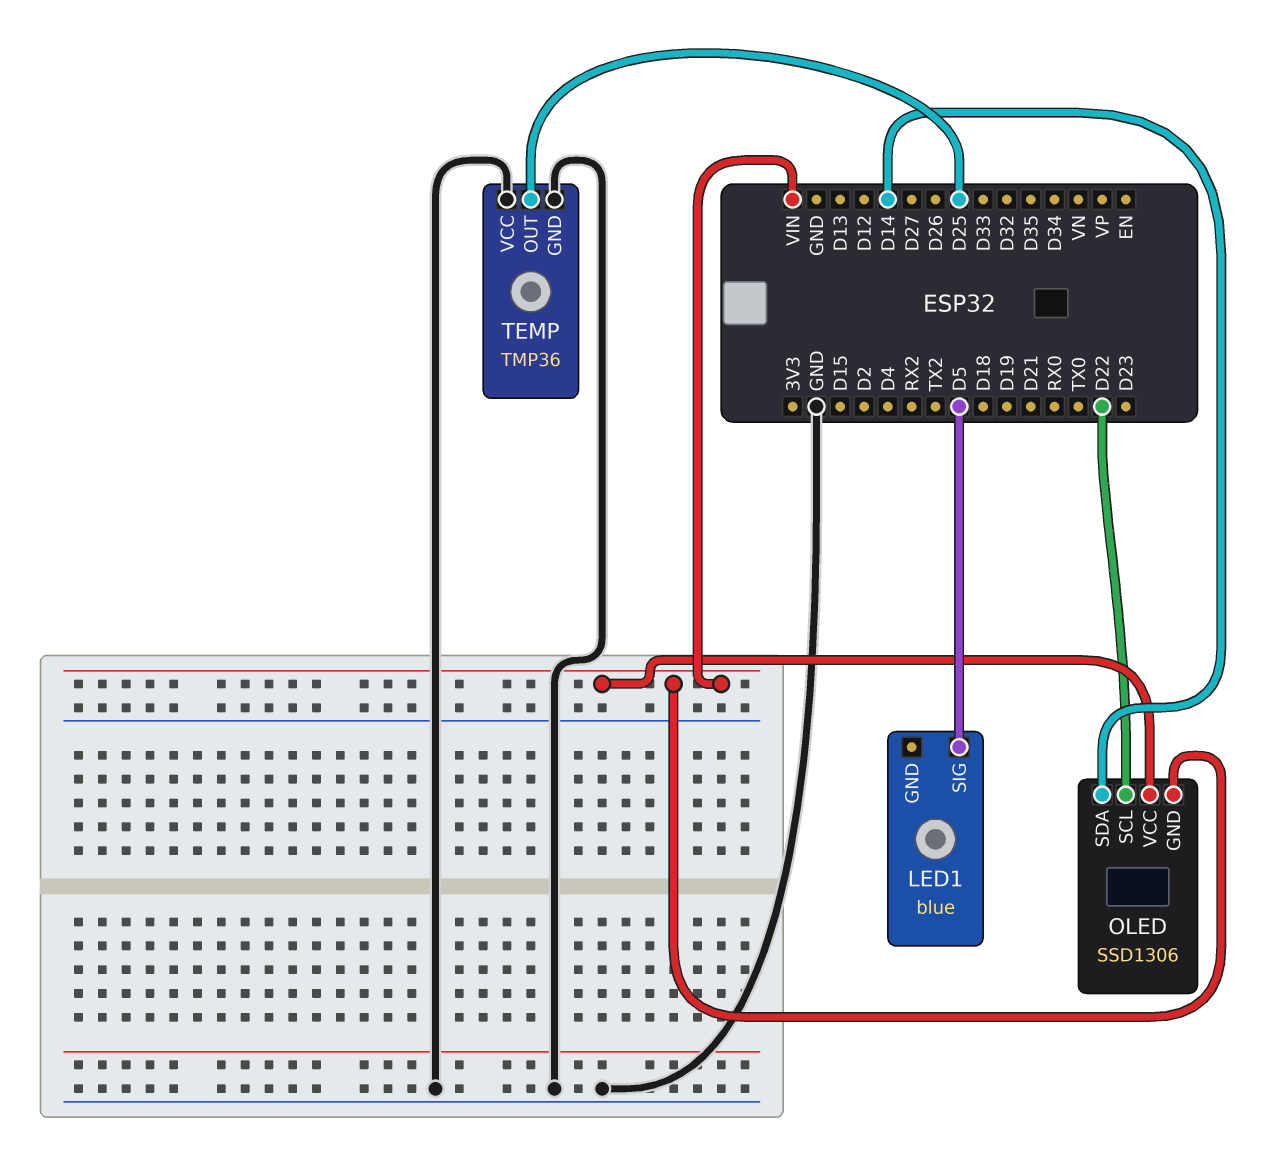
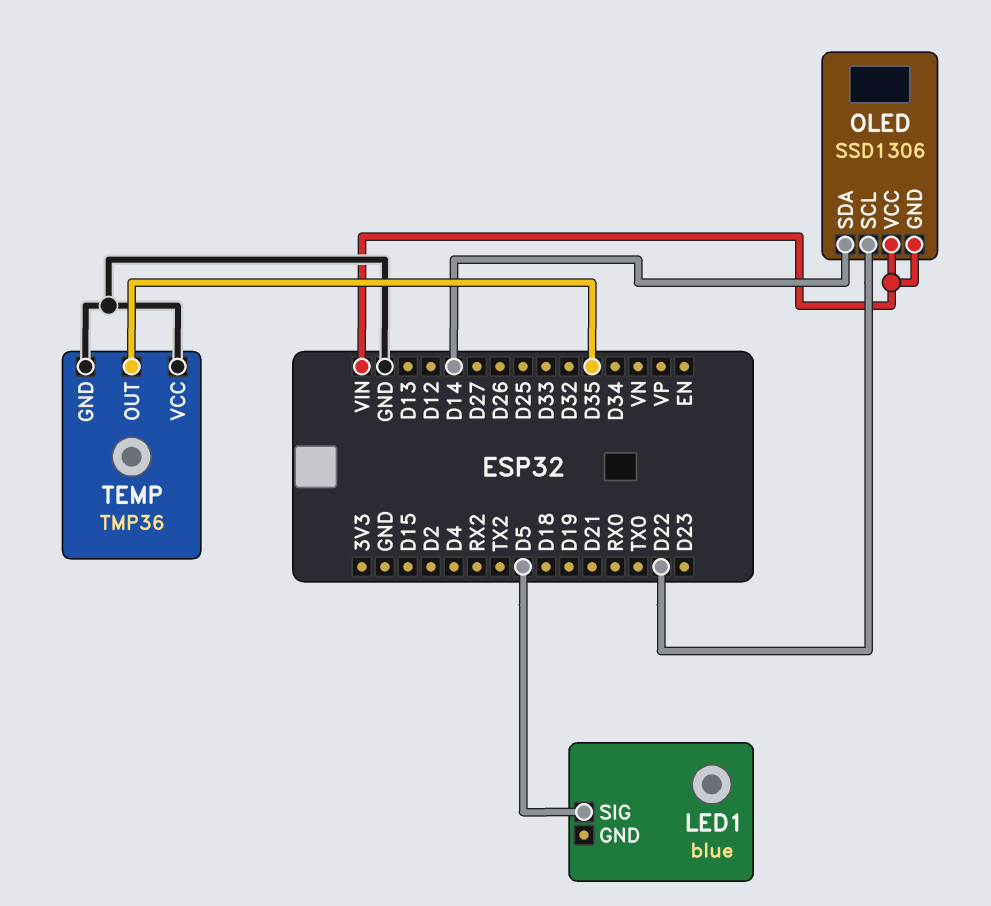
TEMP pin OUT: D25 -> D35

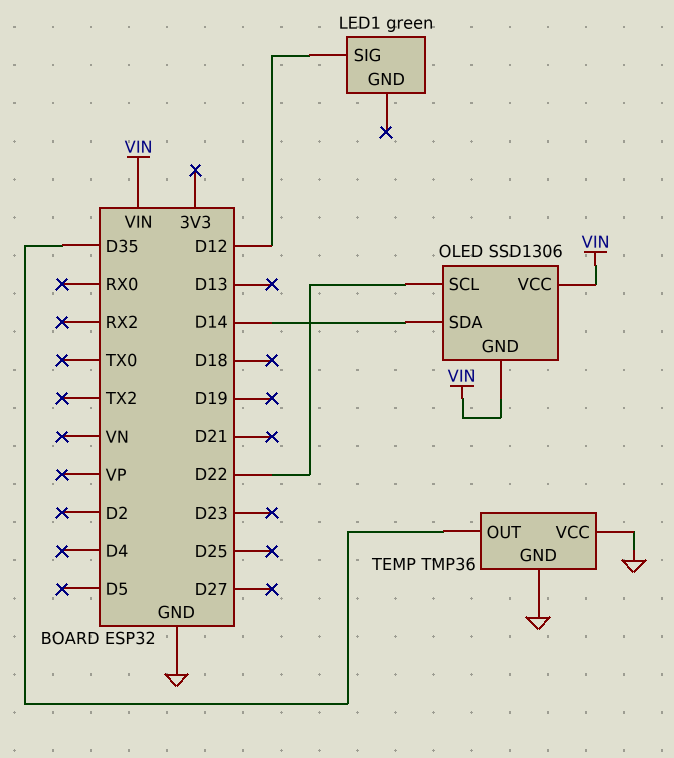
LED1: blue -> green
LED1 pin SIG: D5 -> D12

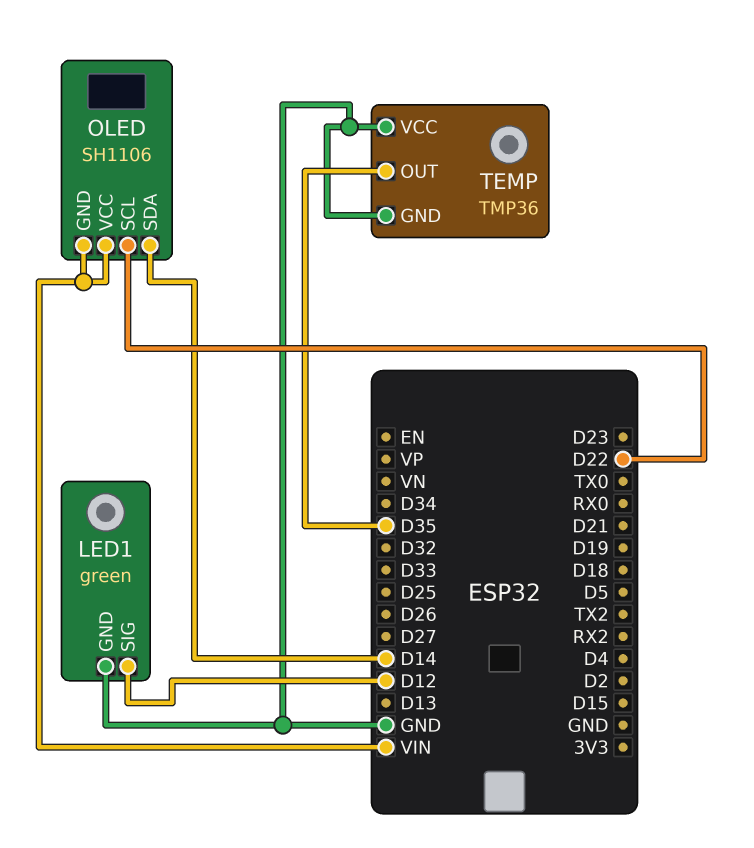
LED1 pin GND: none -> GND
OLED: SSD1306 -> SH1106

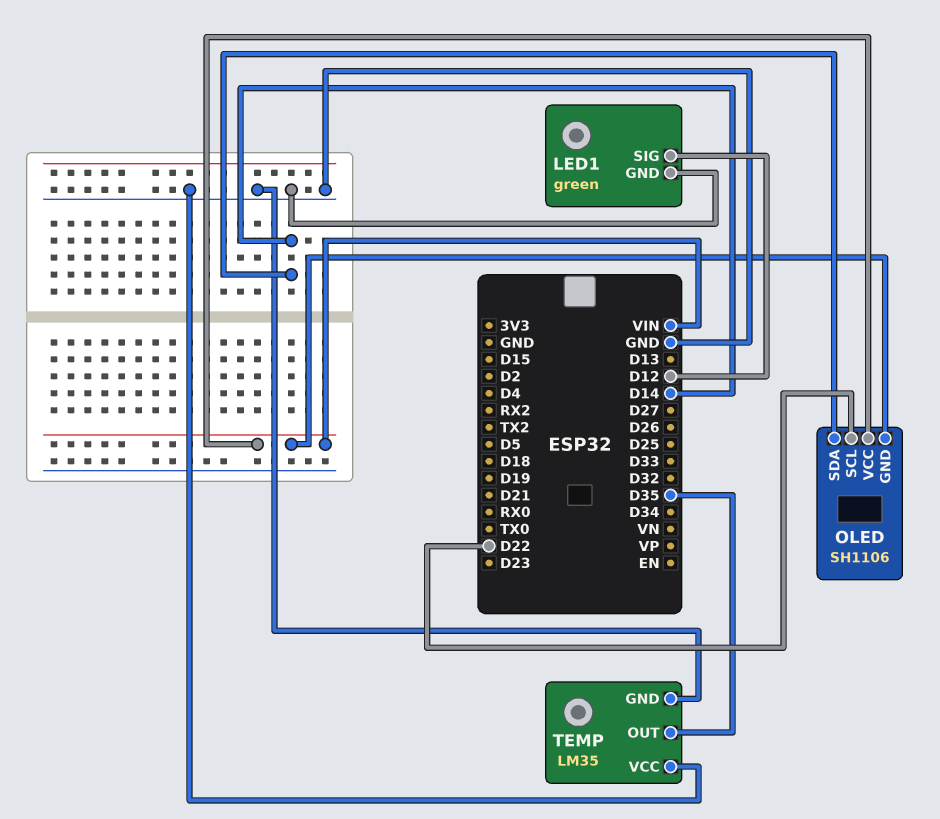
TEMP: TMP36 -> LM35

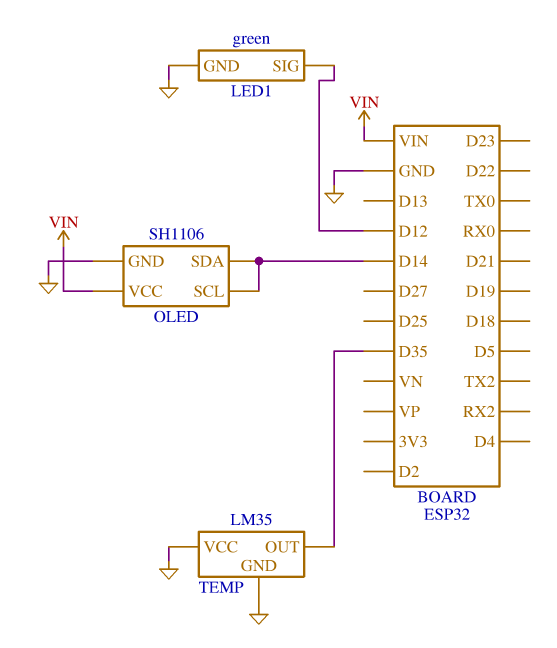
OLED pin GND: VIN -> GND
OLED pin SCL: D22 -> D14

